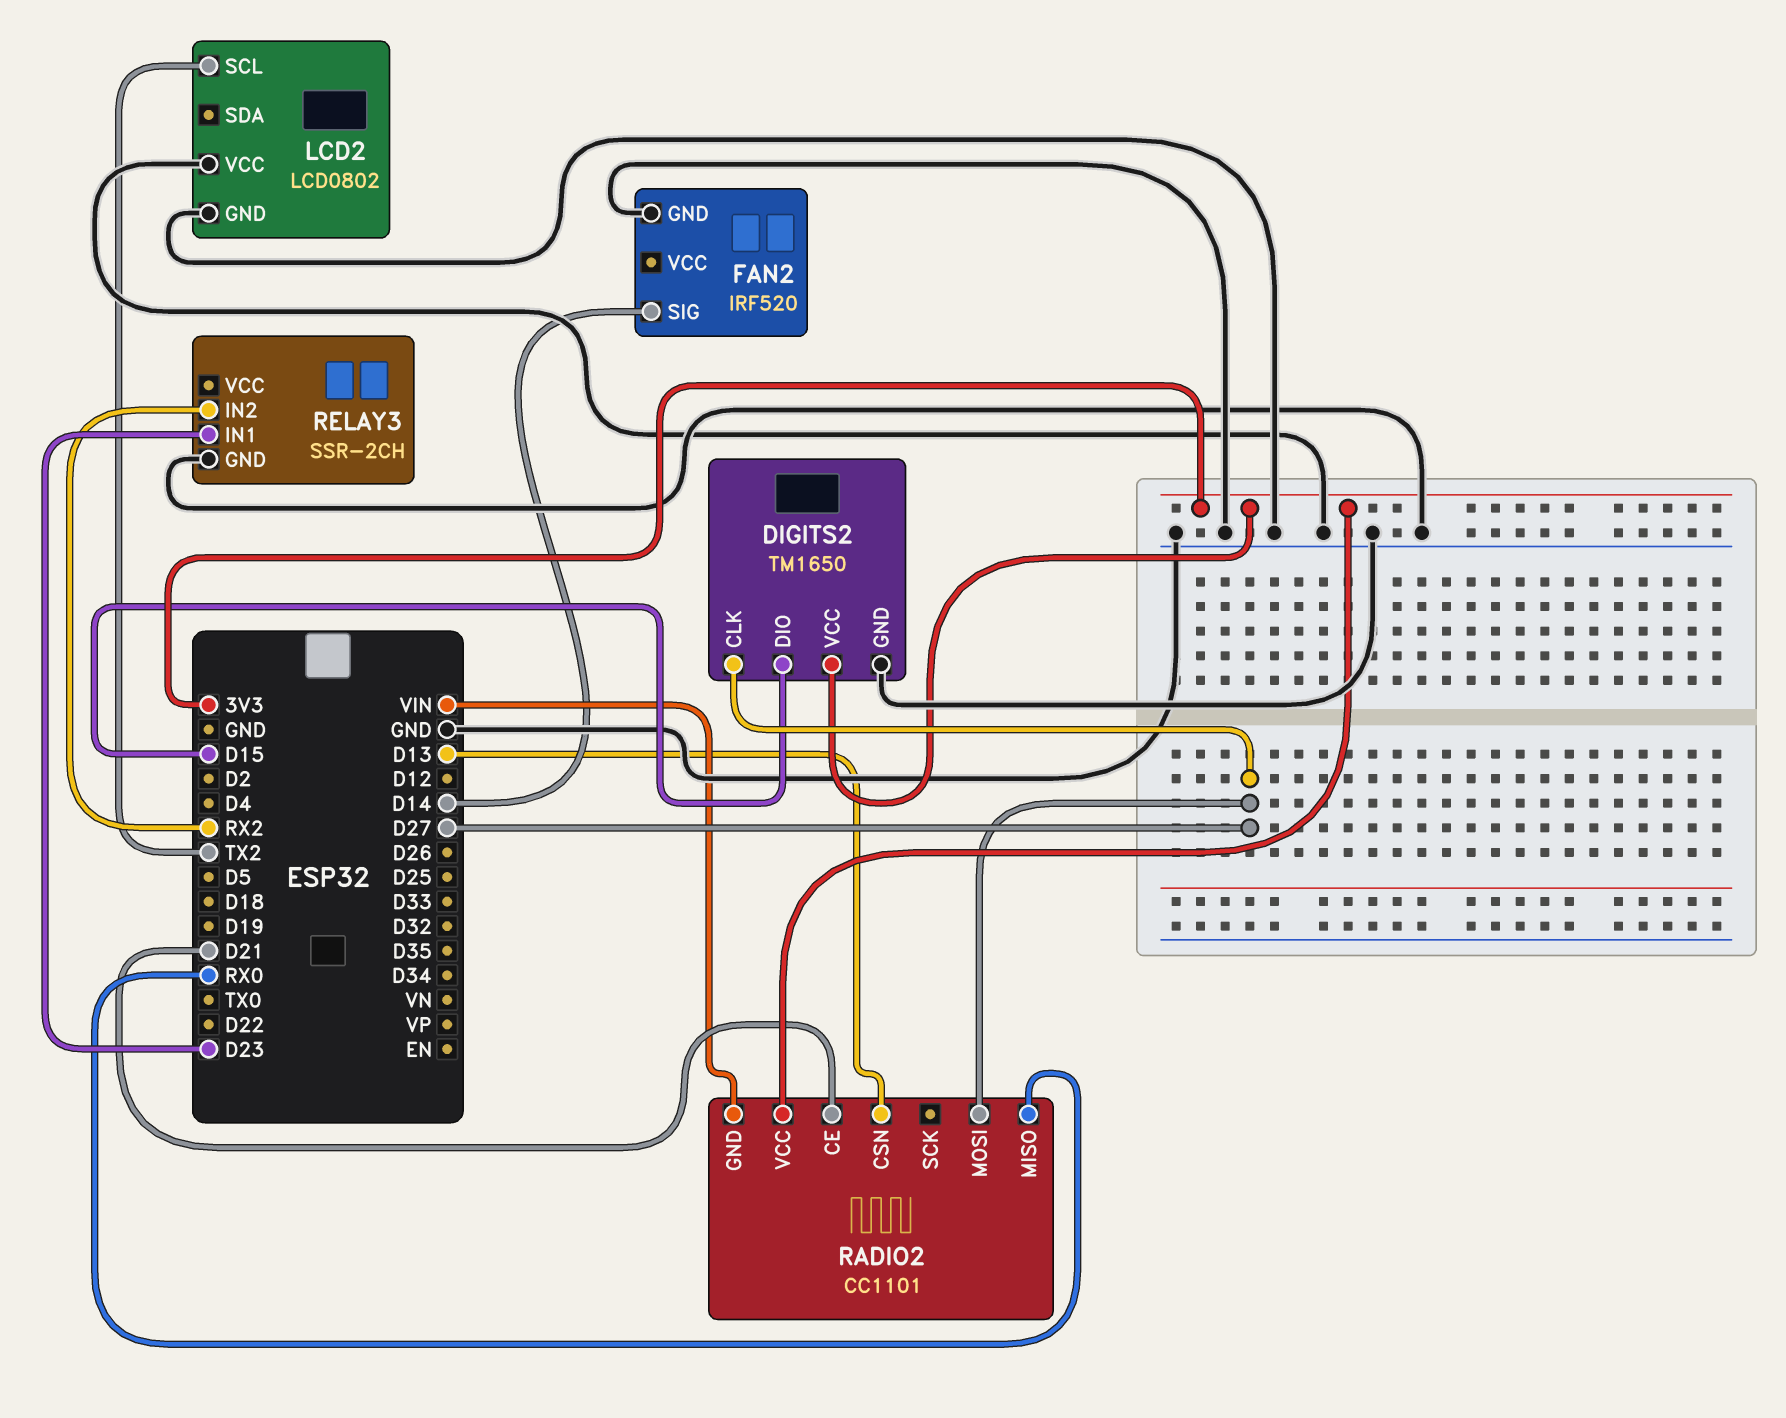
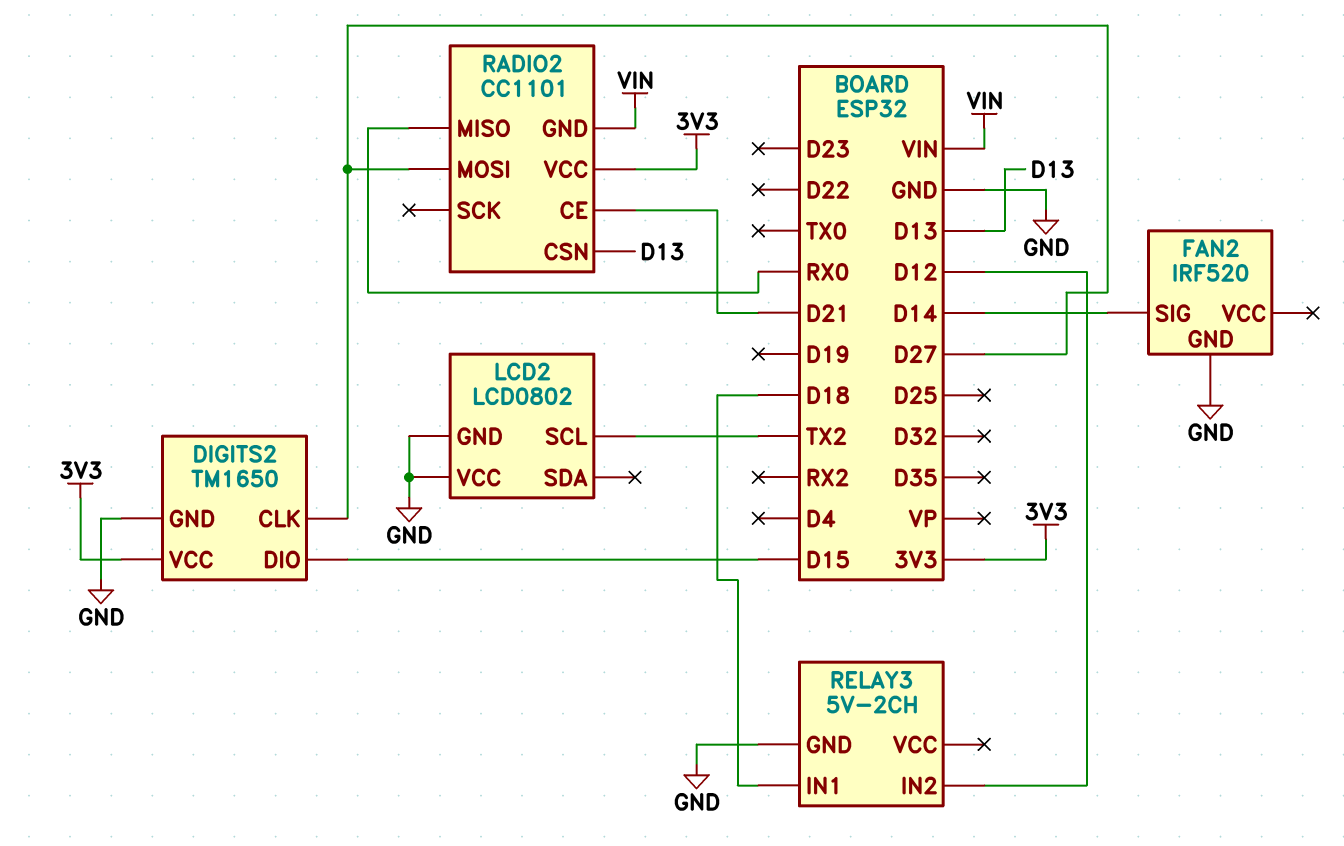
RELAY3: SSR-2CH -> 5V-2CH
RELAY3 pin IN1: D23 -> D18
RELAY3 pin IN2: RX2 -> D12

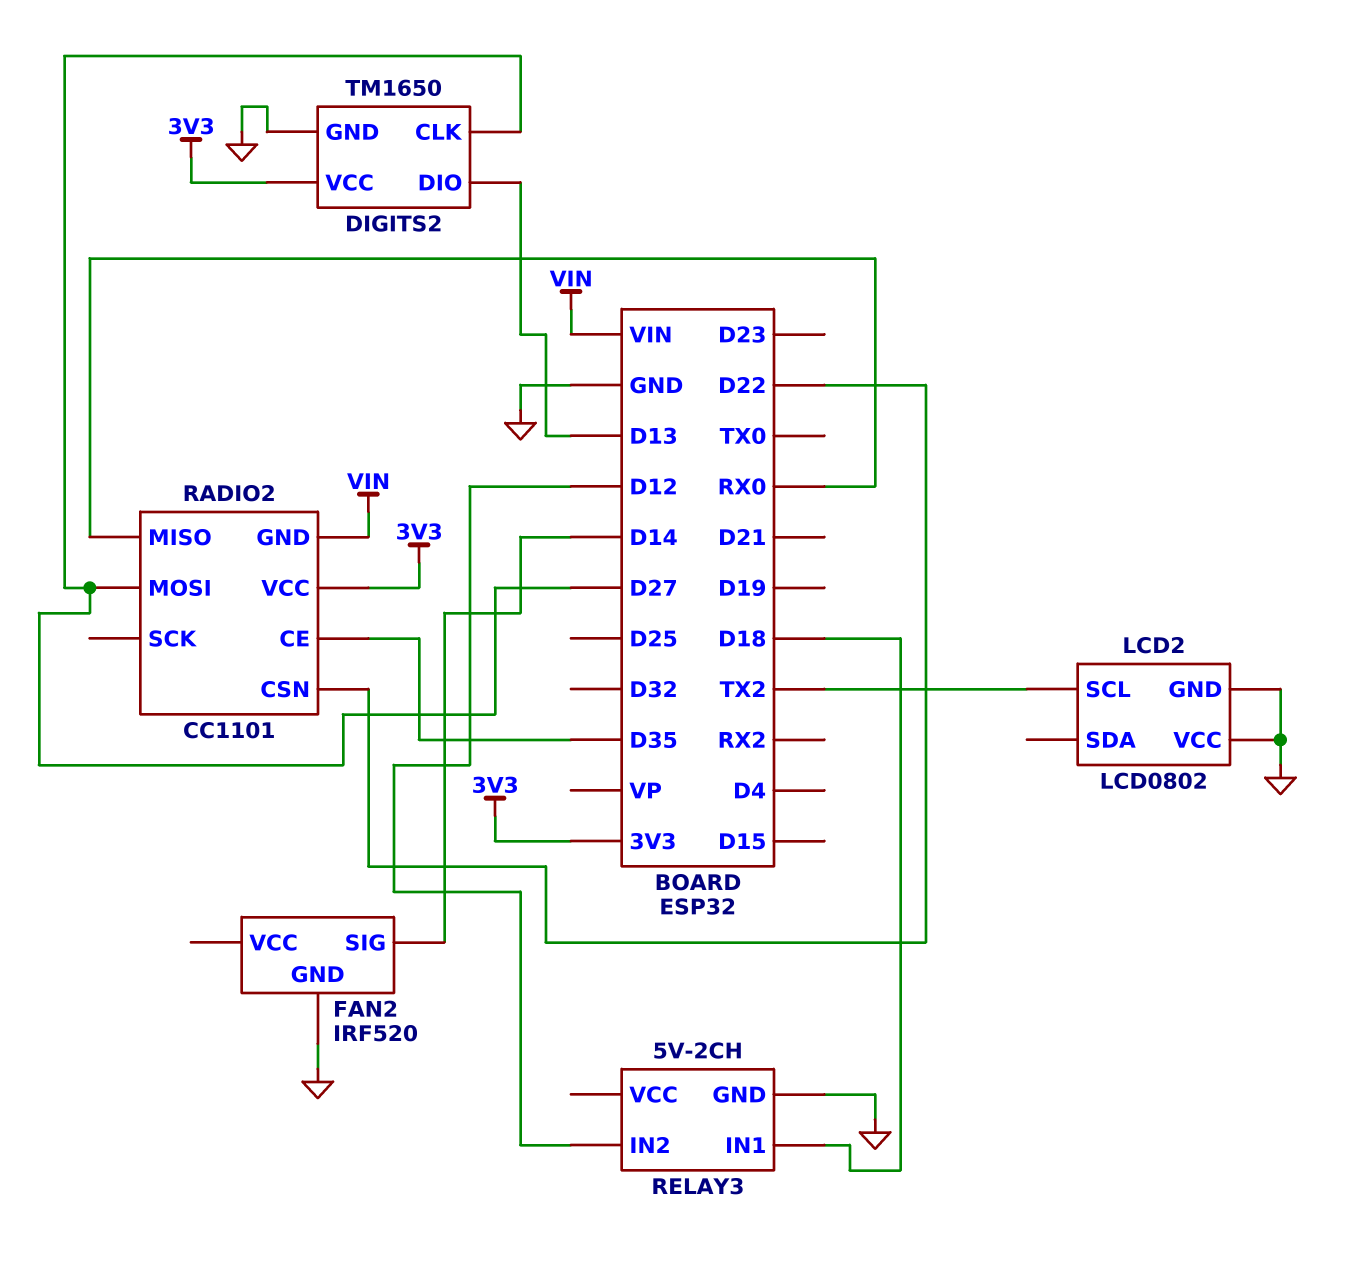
DIGITS2 pin DIO: D15 -> D13
RADIO2 pin CE: D21 -> D35
RADIO2 pin CSN: D13 -> D22

